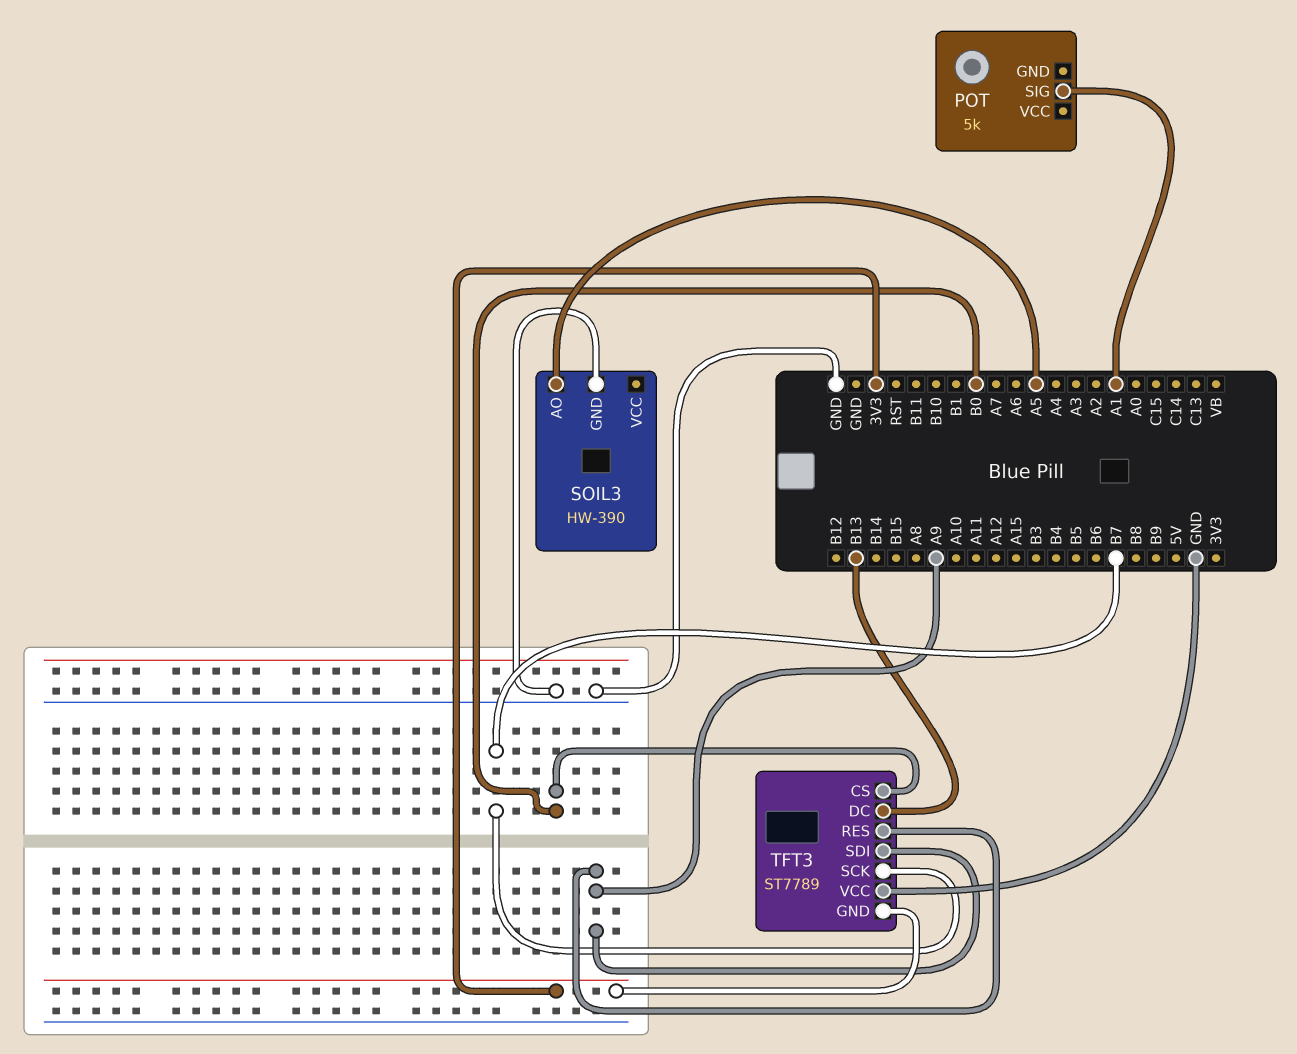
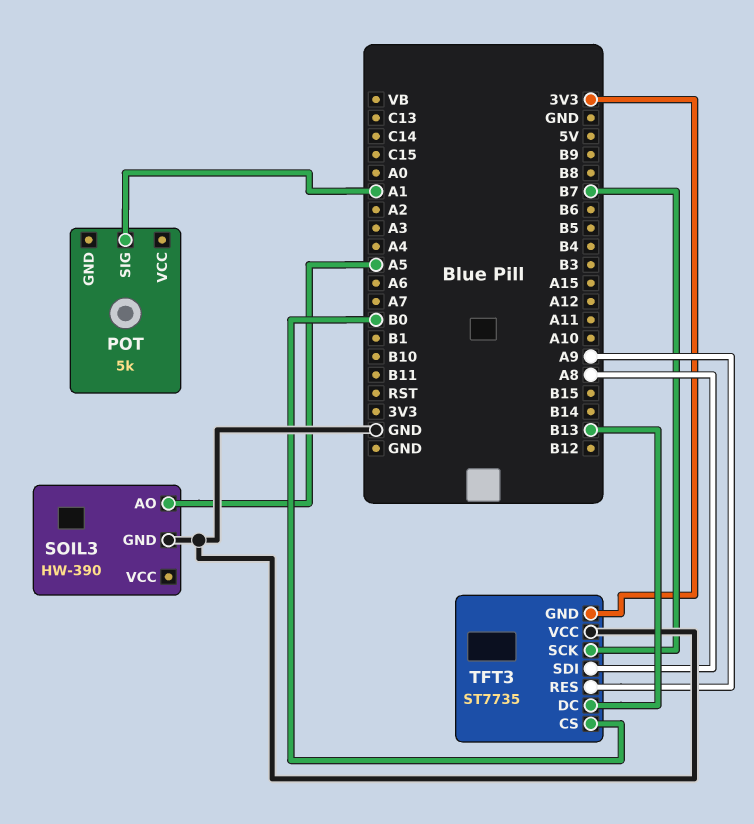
TFT3: ST7789 -> ST7735
TFT3 pin SDI: A9 -> A8

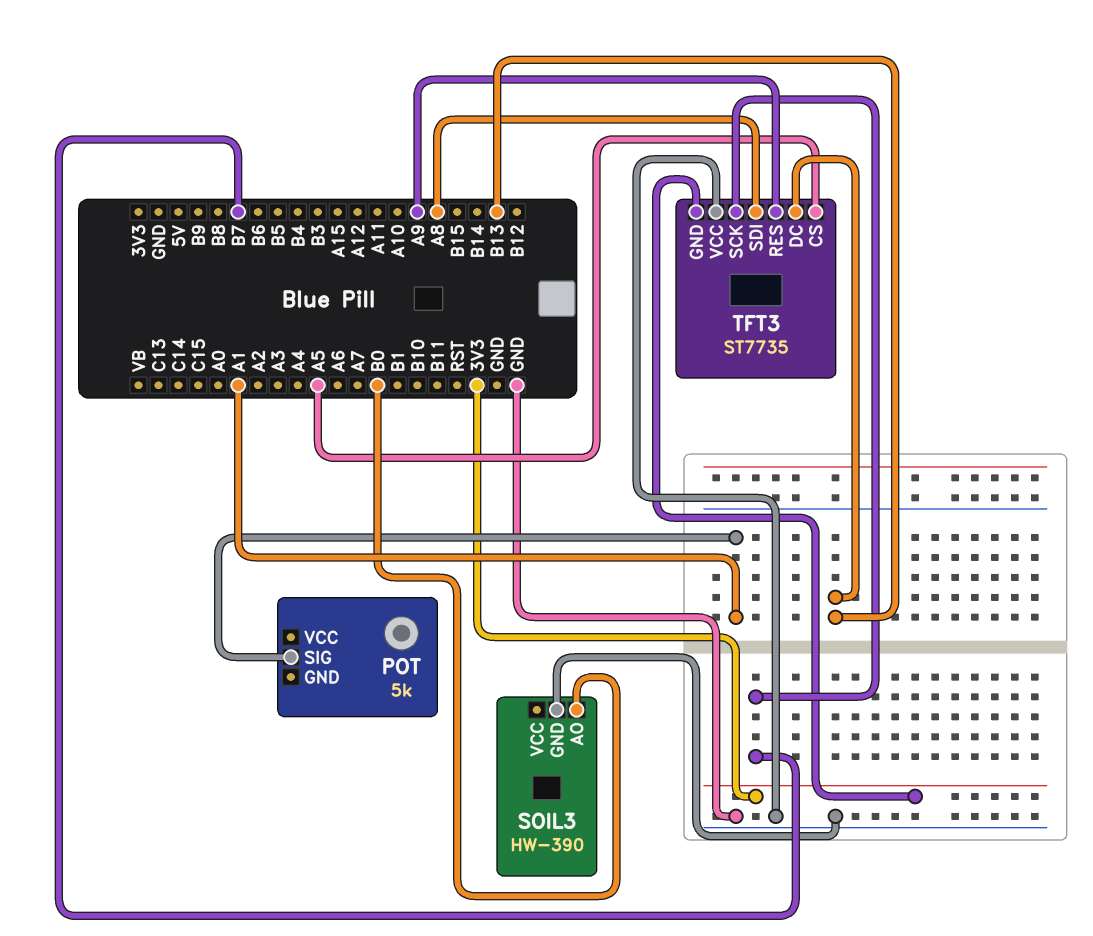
SOIL3 pin AO: A5 -> B0
TFT3 pin CS: B0 -> A5

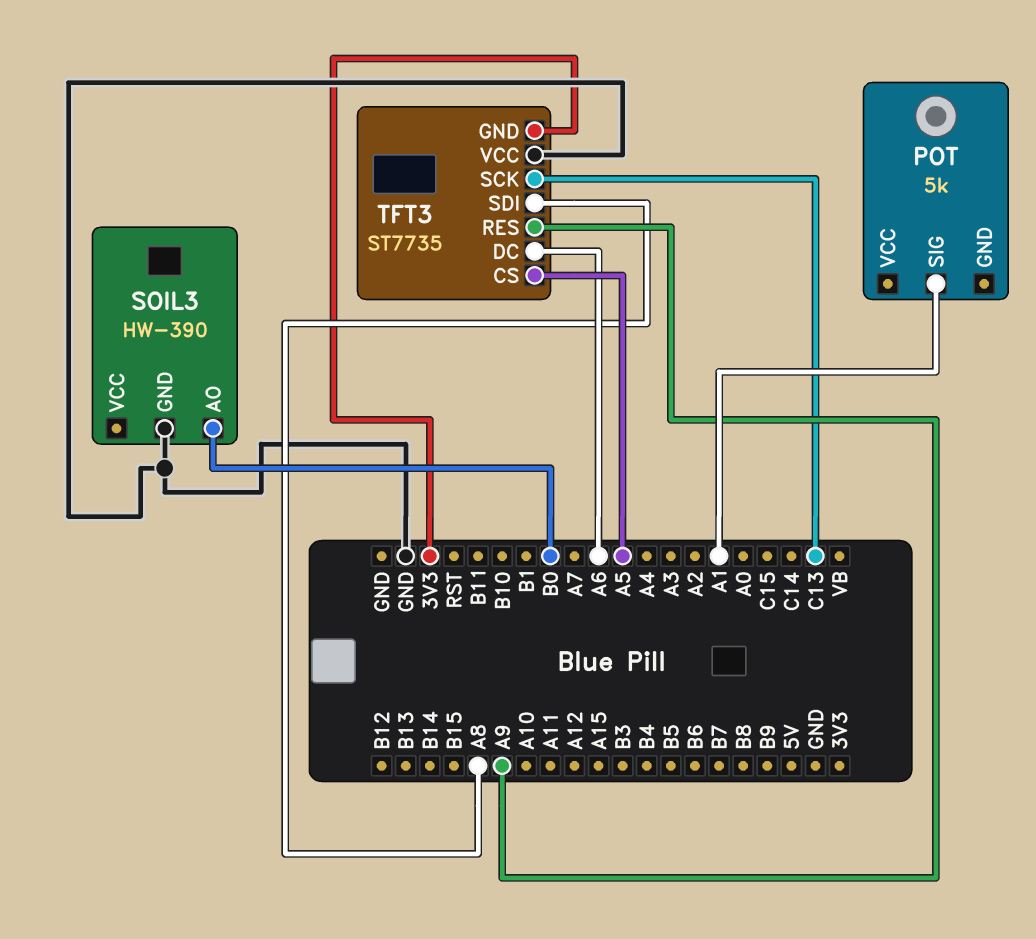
TFT3 pin DC: B13 -> A6
TFT3 pin SCK: B7 -> C13

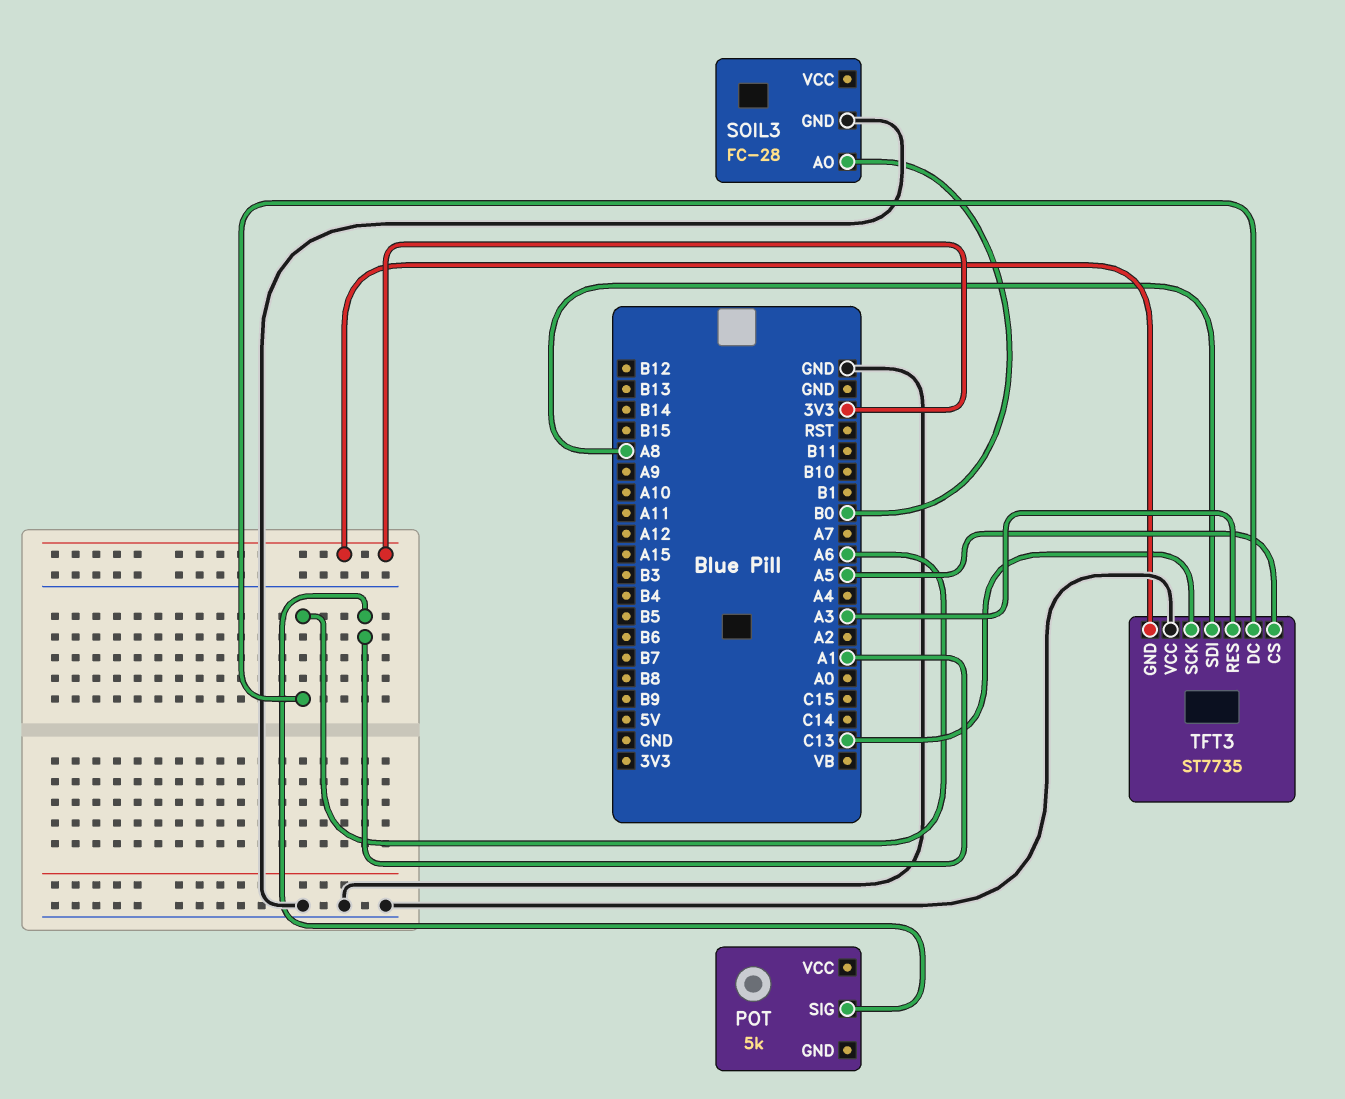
SOIL3: HW-390 -> FC-28
TFT3 pin RES: A9 -> A3

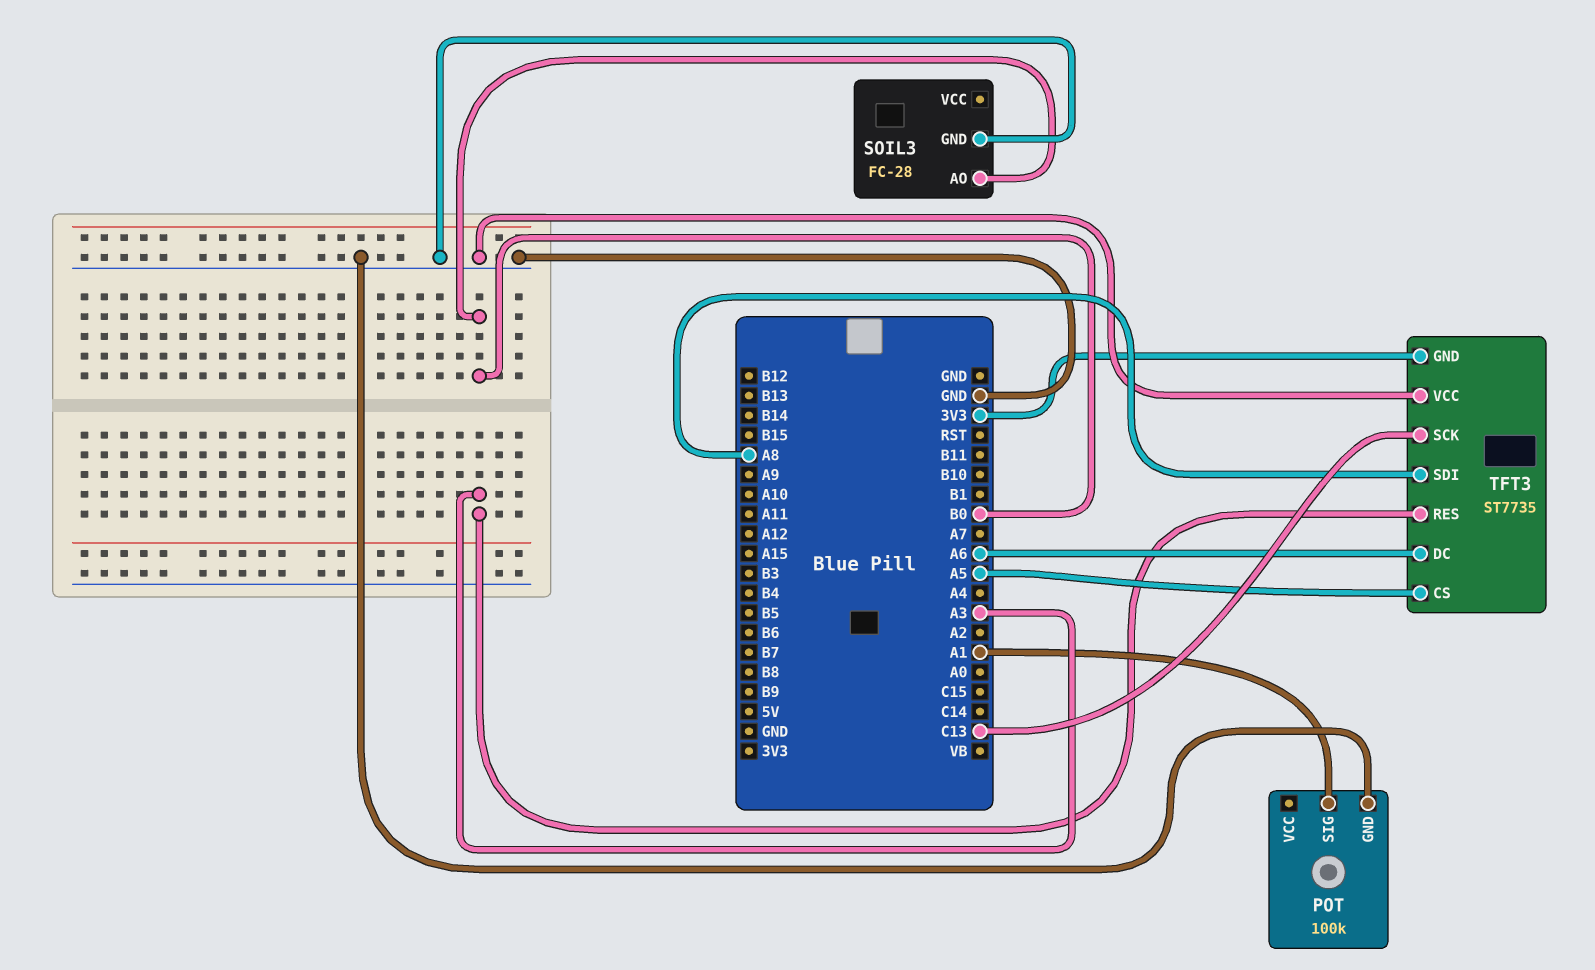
POT: 5k -> 100k
POT pin GND: none -> GND

